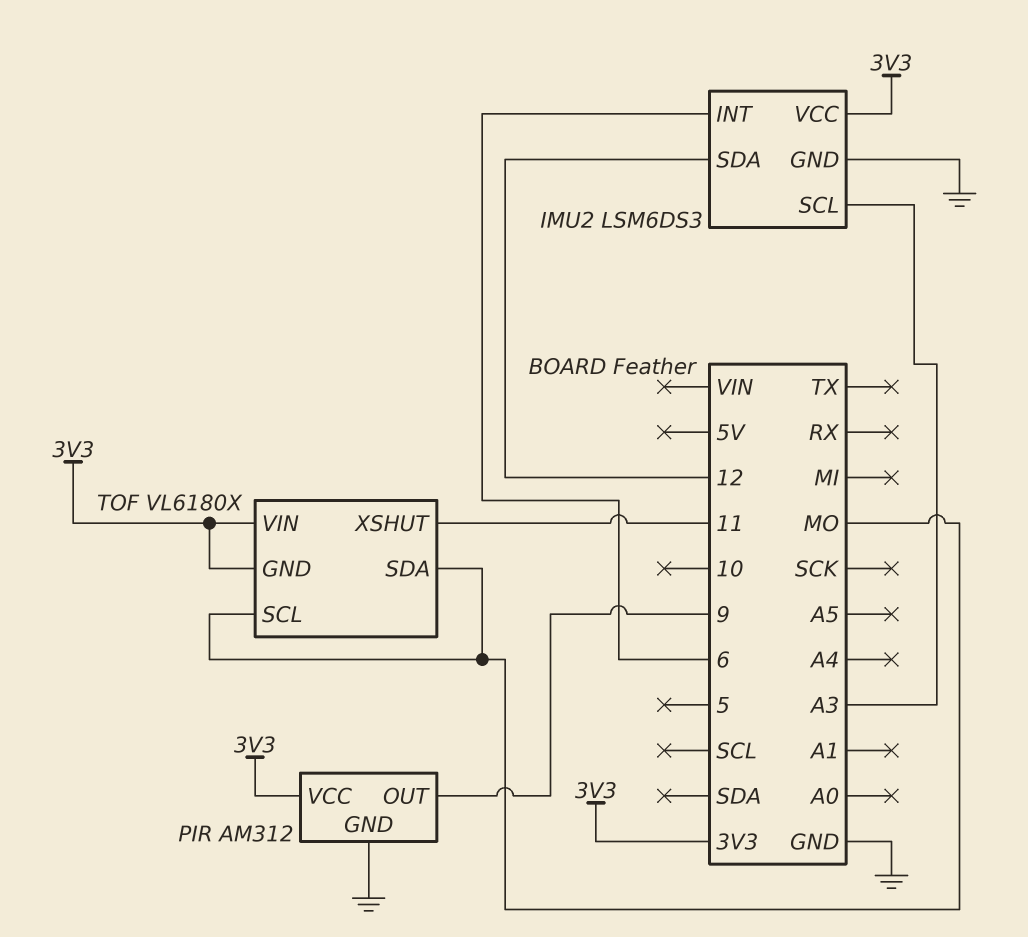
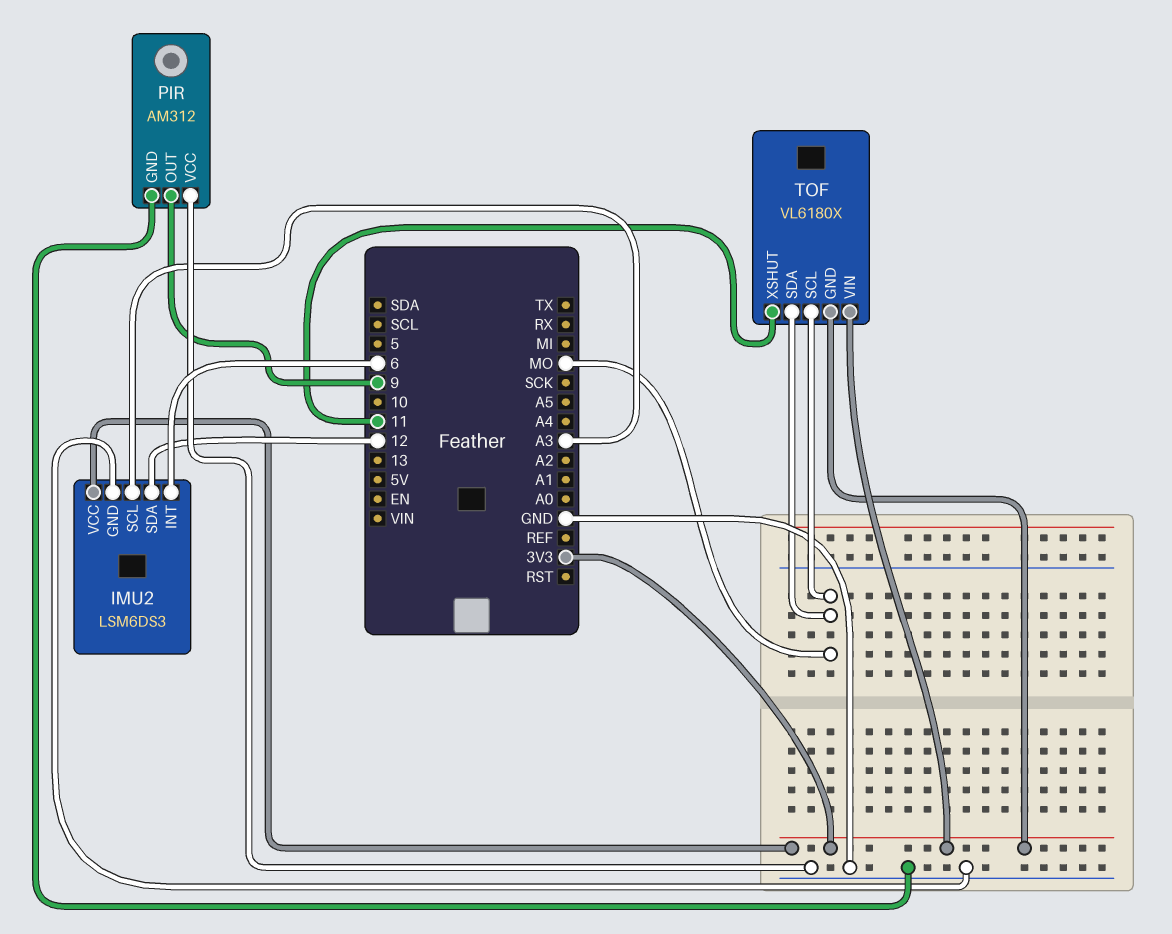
PIR pin VCC: 3V3 -> GND

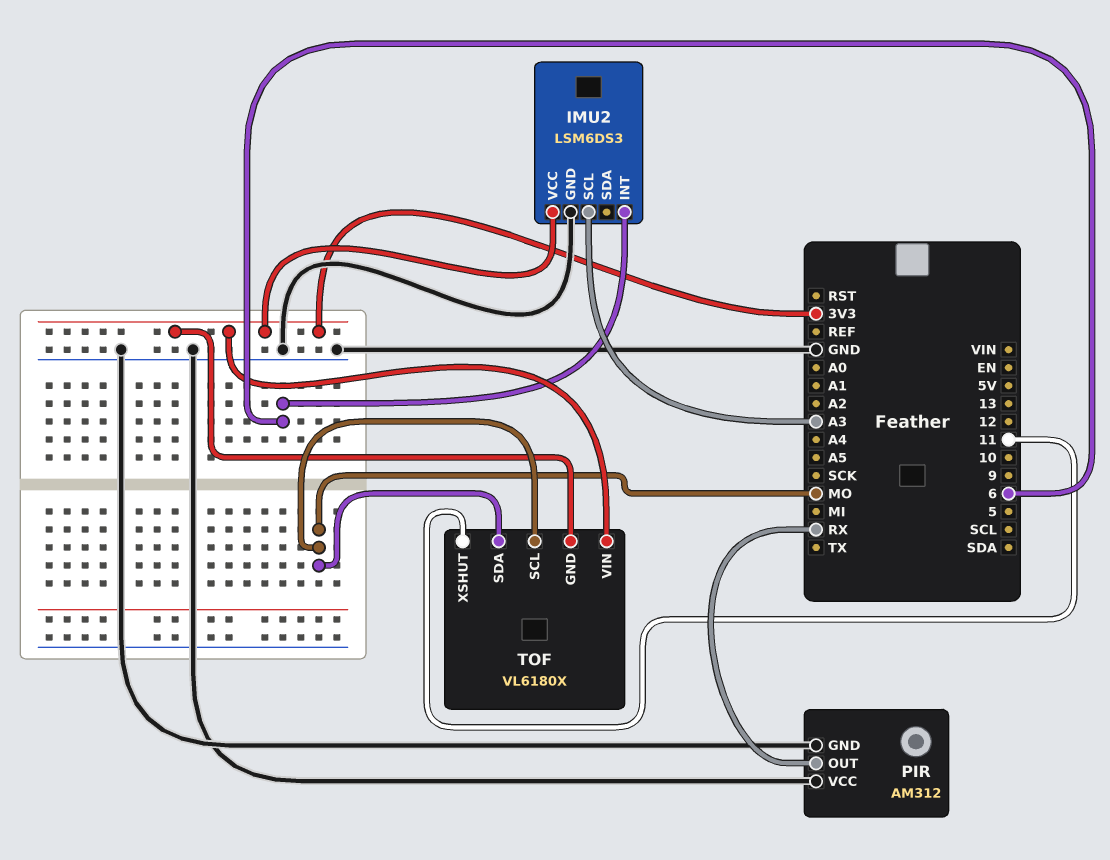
IMU2 pin SDA: 12 -> none
PIR pin OUT: 9 -> RX

